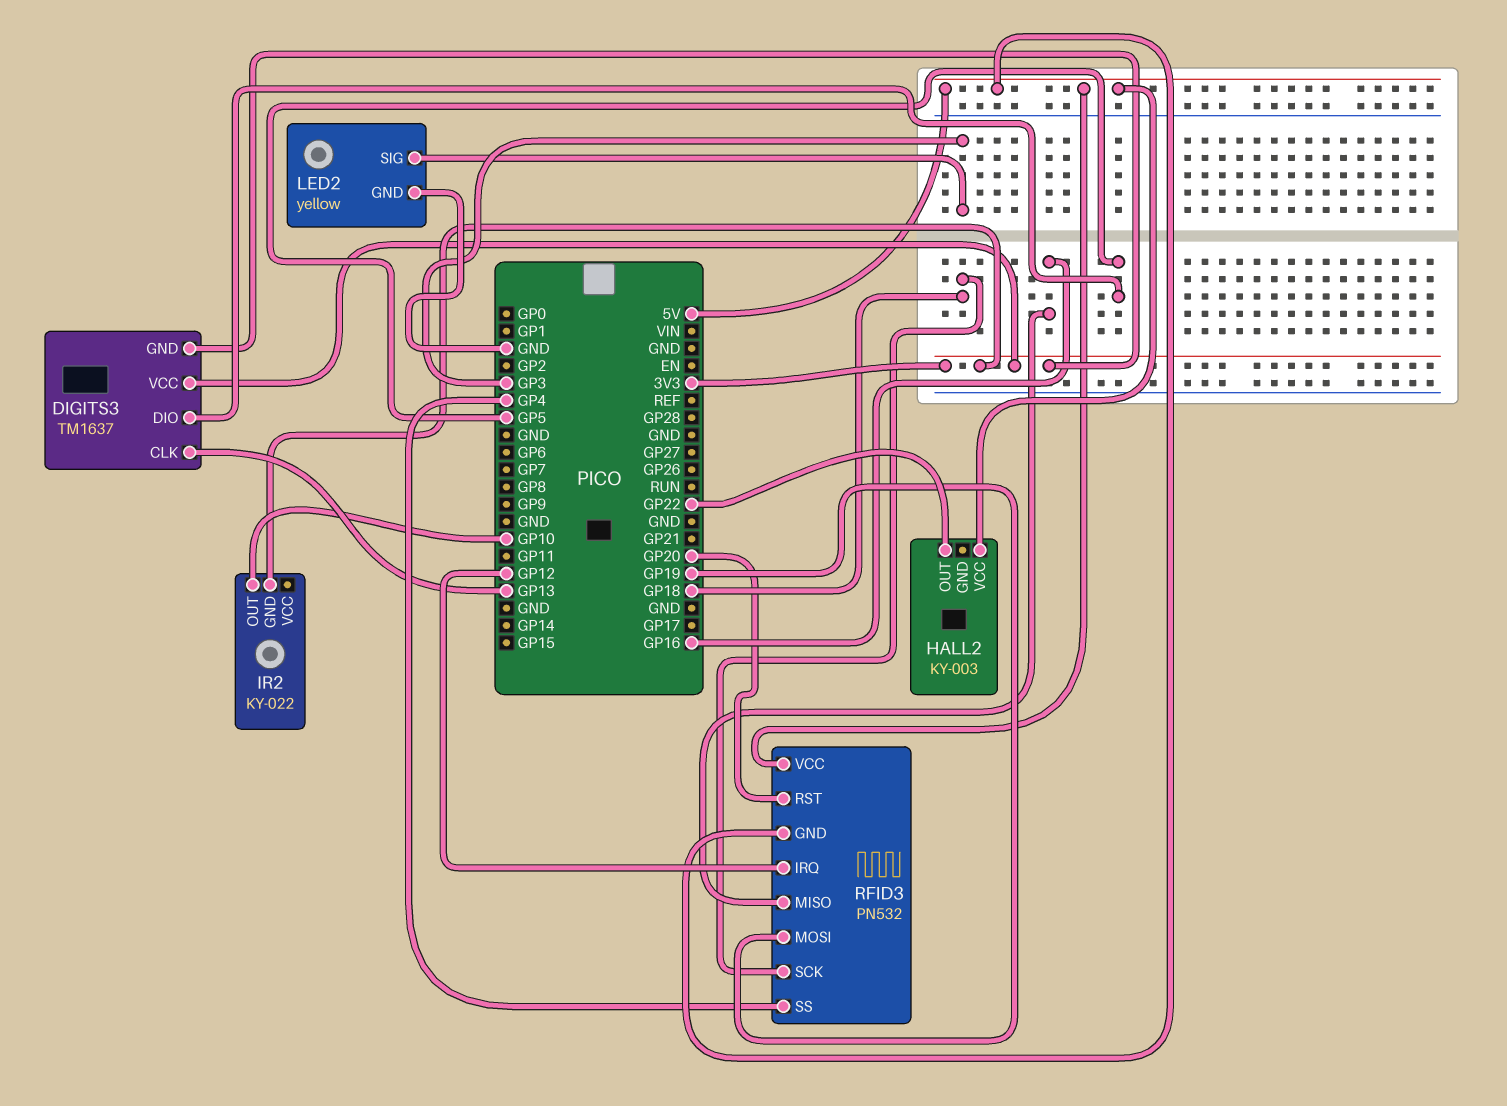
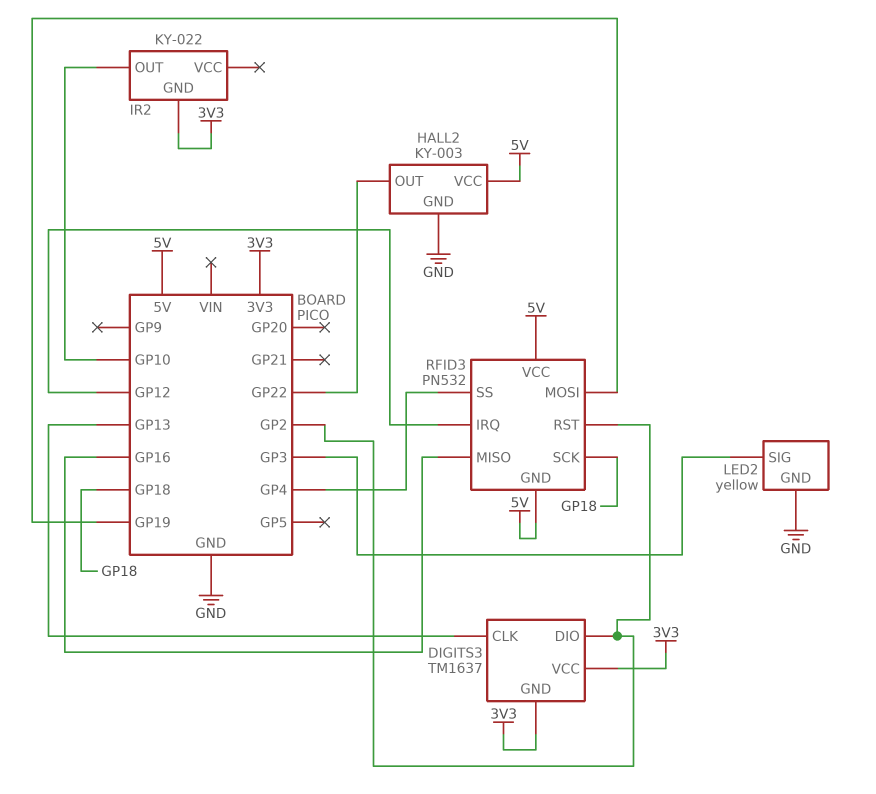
DIGITS3 pin DIO: GP5 -> GP2
HALL2 pin GND: none -> GND
RFID3 pin RST: GP20 -> GP2

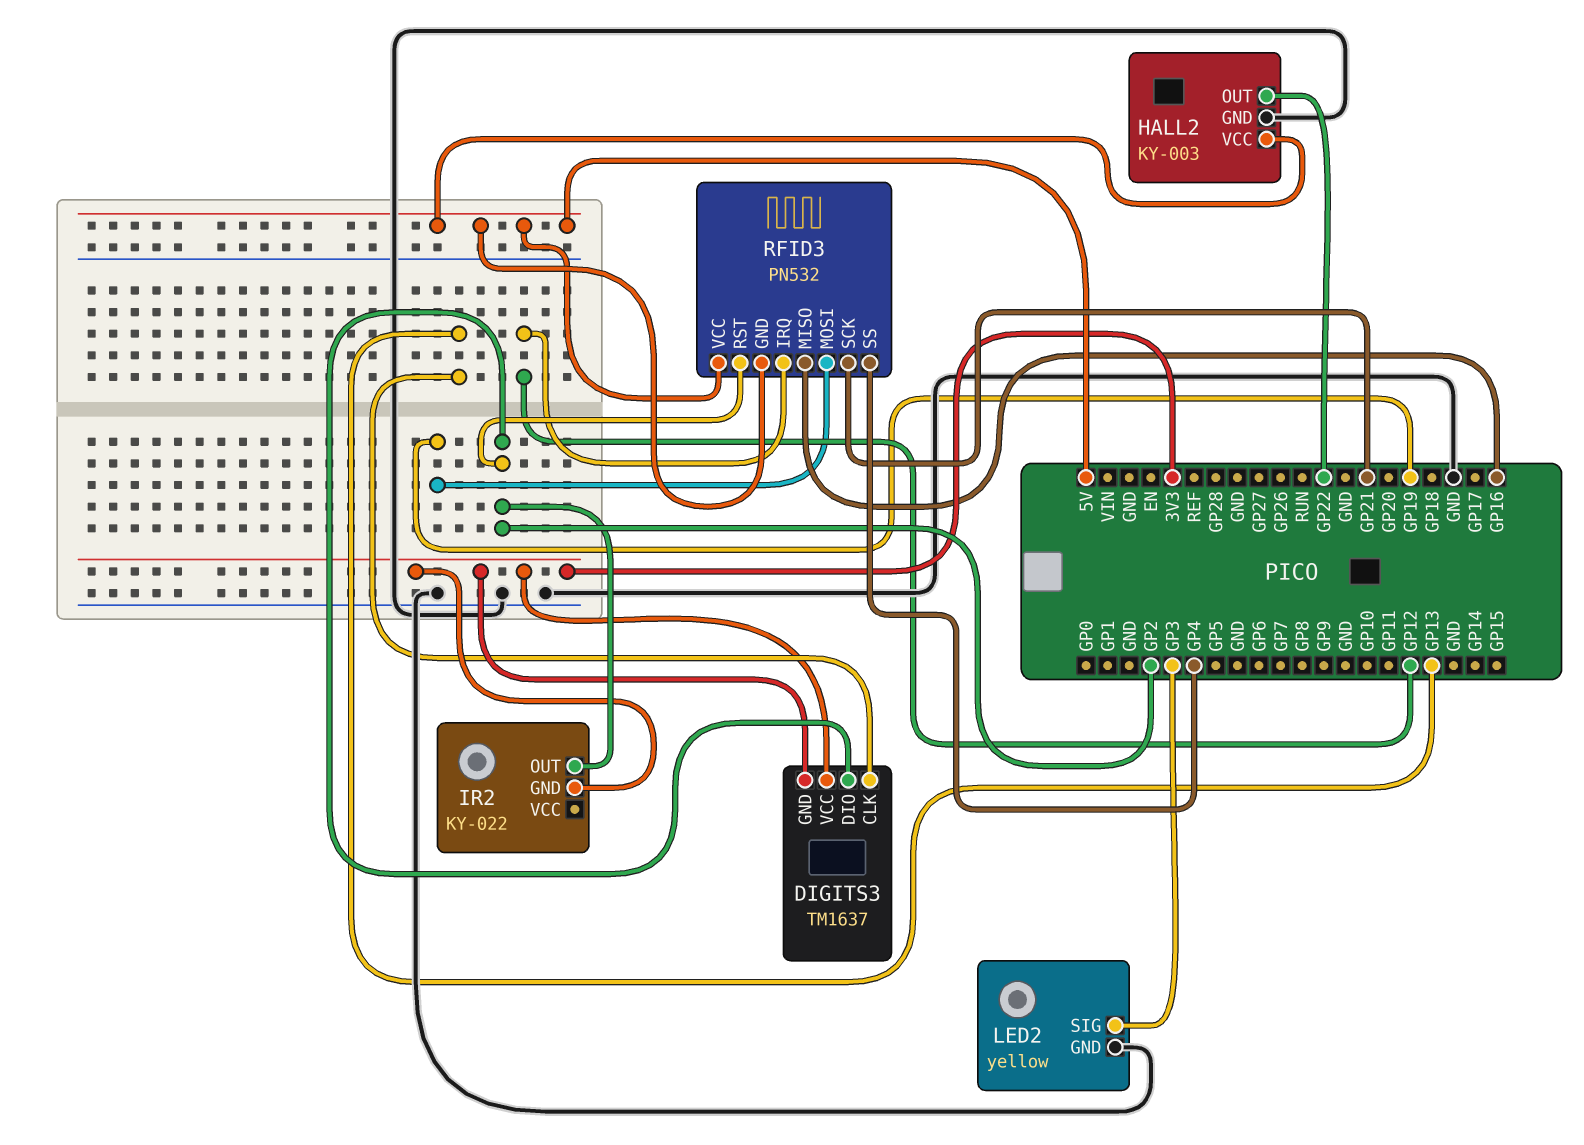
IR2 pin OUT: GP10 -> GP2
RFID3 pin SCK: GP18 -> GP21

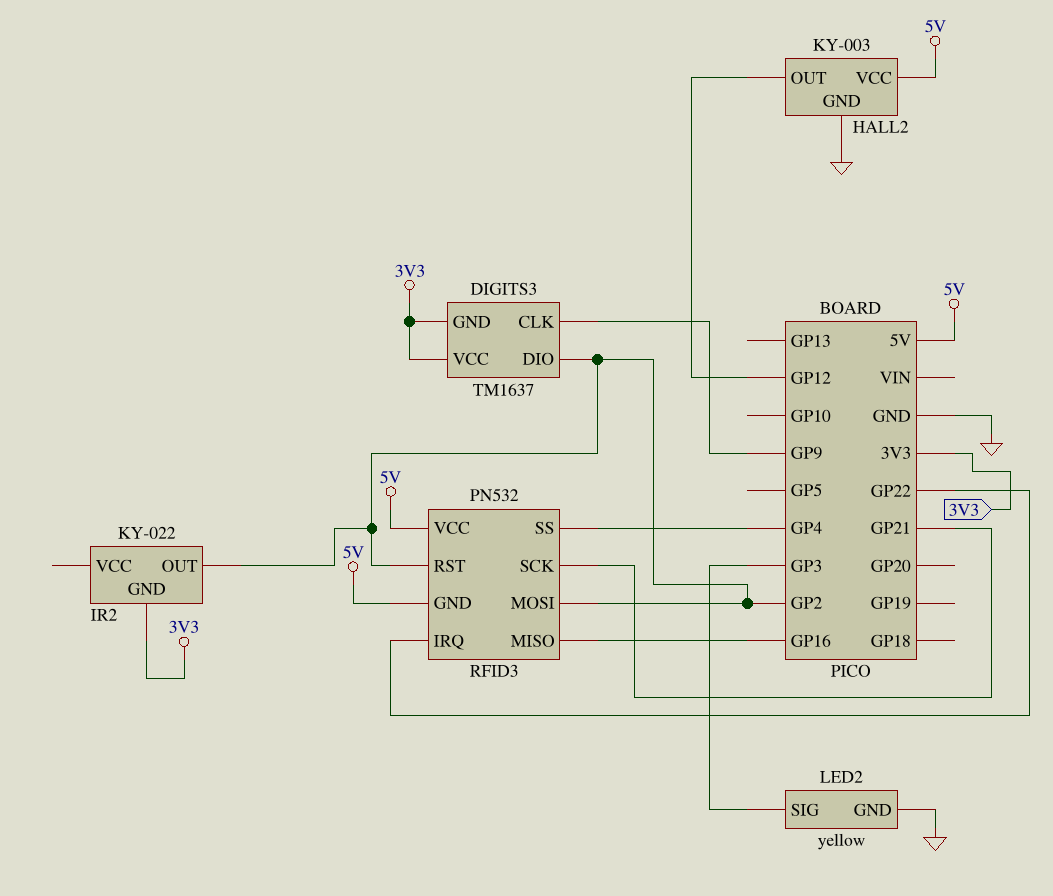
DIGITS3 pin CLK: GP13 -> GP9
HALL2 pin OUT: GP22 -> GP12
RFID3 pin IRQ: GP12 -> GP22
RFID3 pin MOSI: GP19 -> GP2

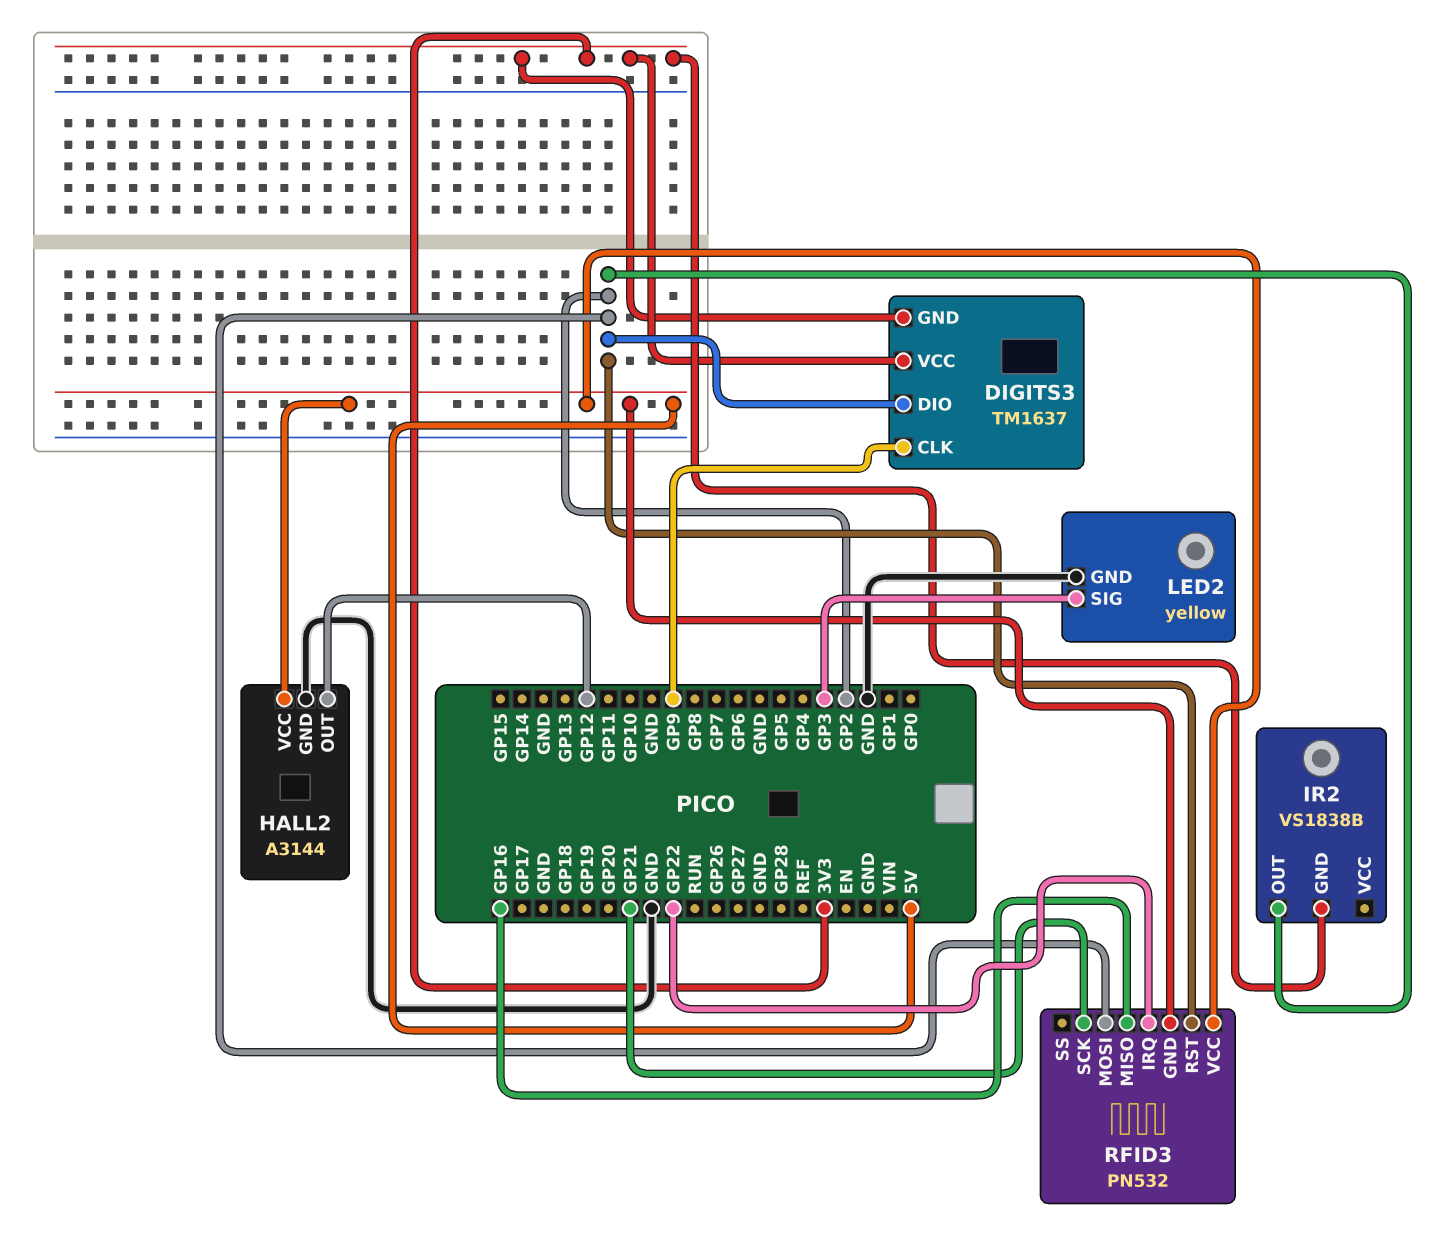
HALL2: KY-003 -> A3144
IR2: KY-022 -> VS1838B
RFID3 pin SS: GP4 -> none

